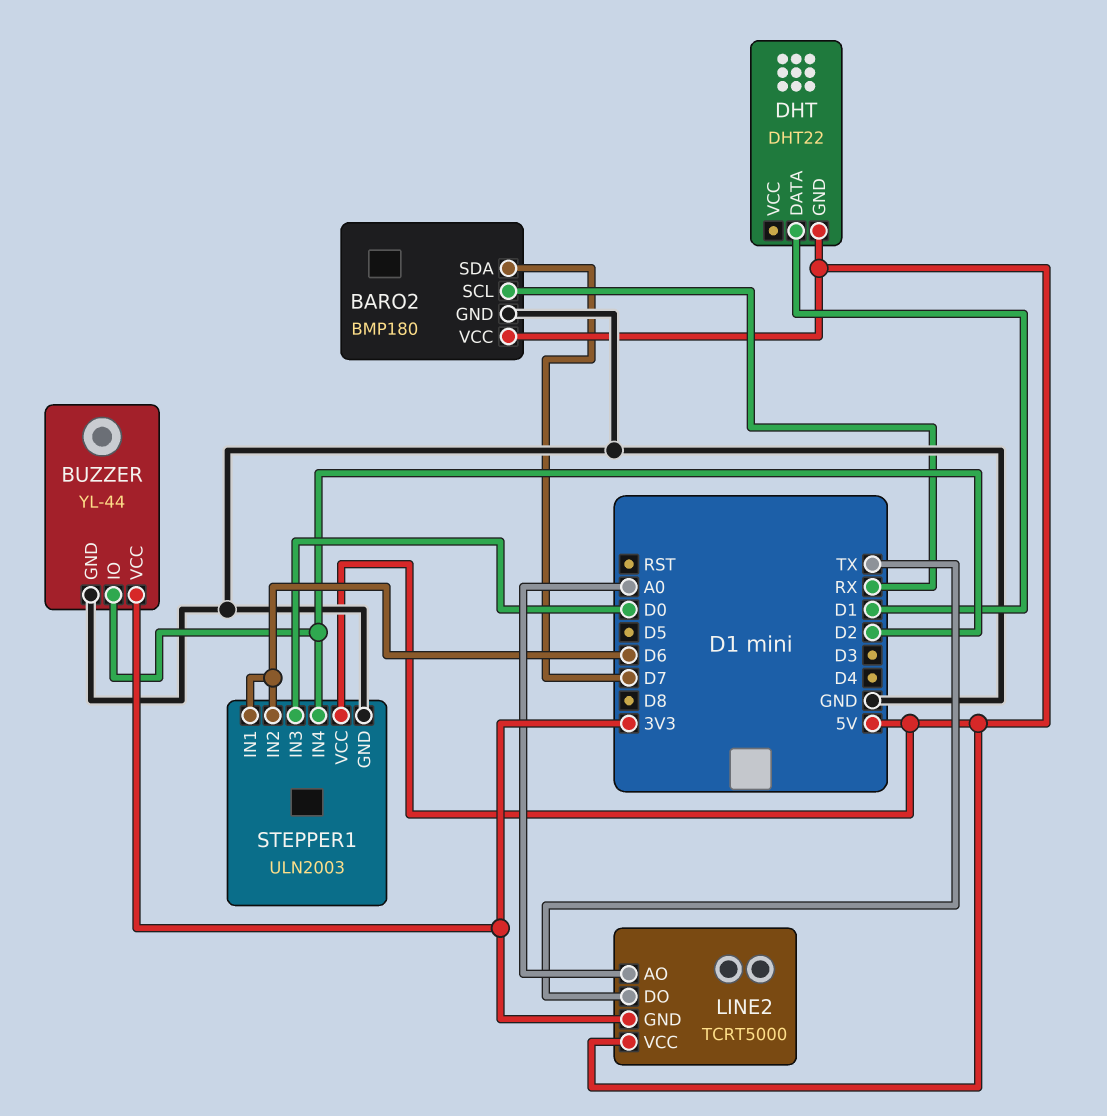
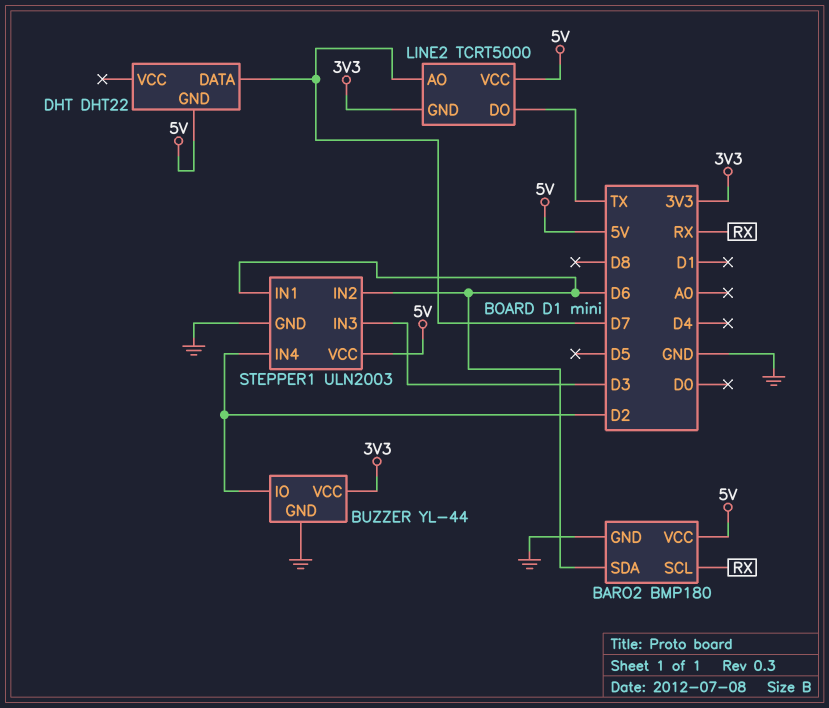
BARO2 pin SDA: D7 -> D6
DHT pin DATA: D1 -> D7
LINE2 pin AO: A0 -> D7
STEPPER1 pin IN3: D0 -> D3

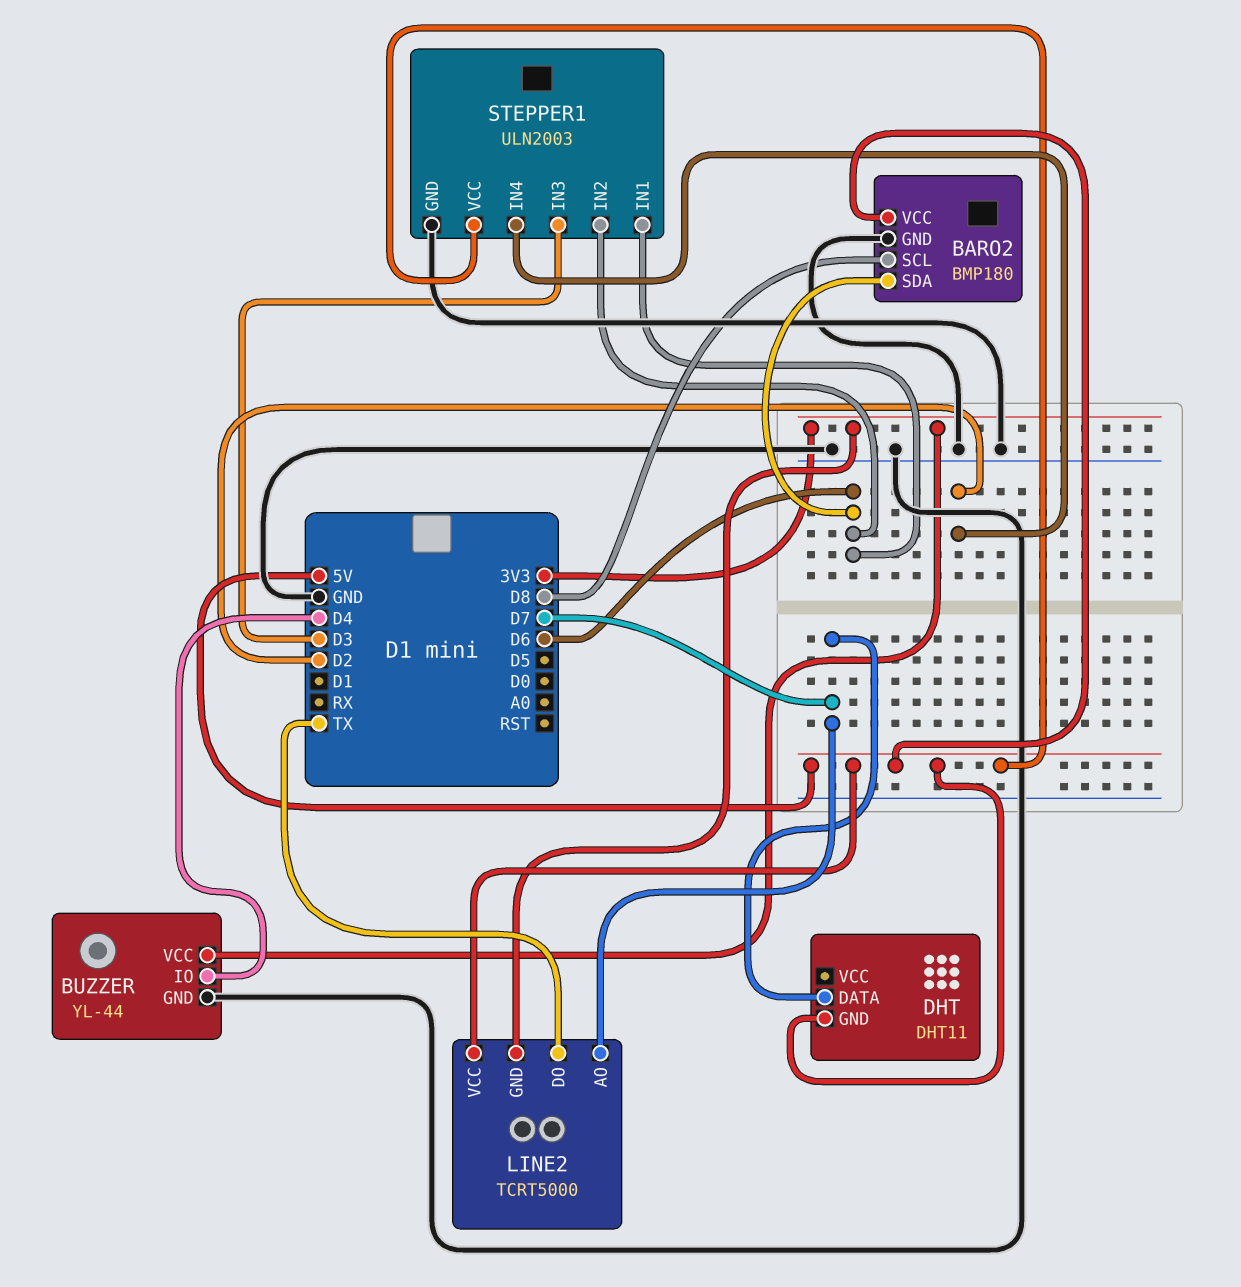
BARO2 pin SCL: RX -> D8
BUZZER pin IO: D2 -> D4
DHT: DHT22 -> DHT11

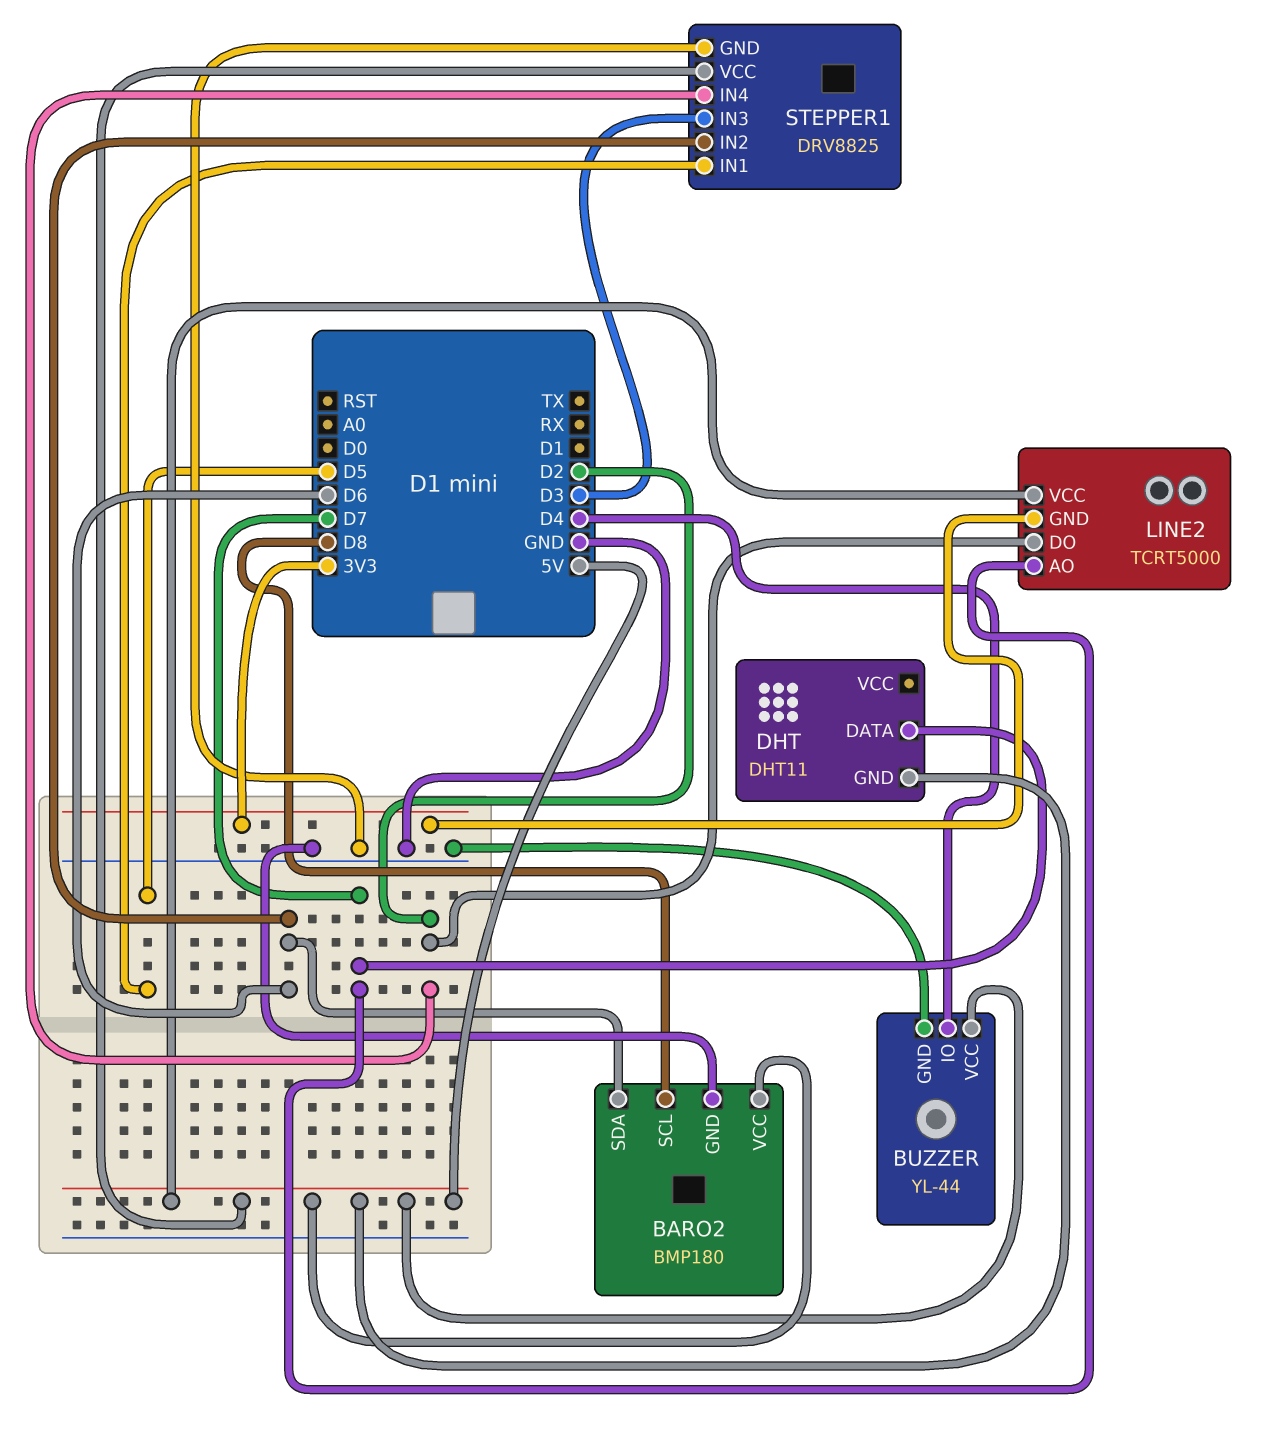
BUZZER pin VCC: 3V3 -> 5V
LINE2 pin DO: TX -> D2
STEPPER1: ULN2003 -> DRV8825
STEPPER1 pin IN1: D6 -> D5

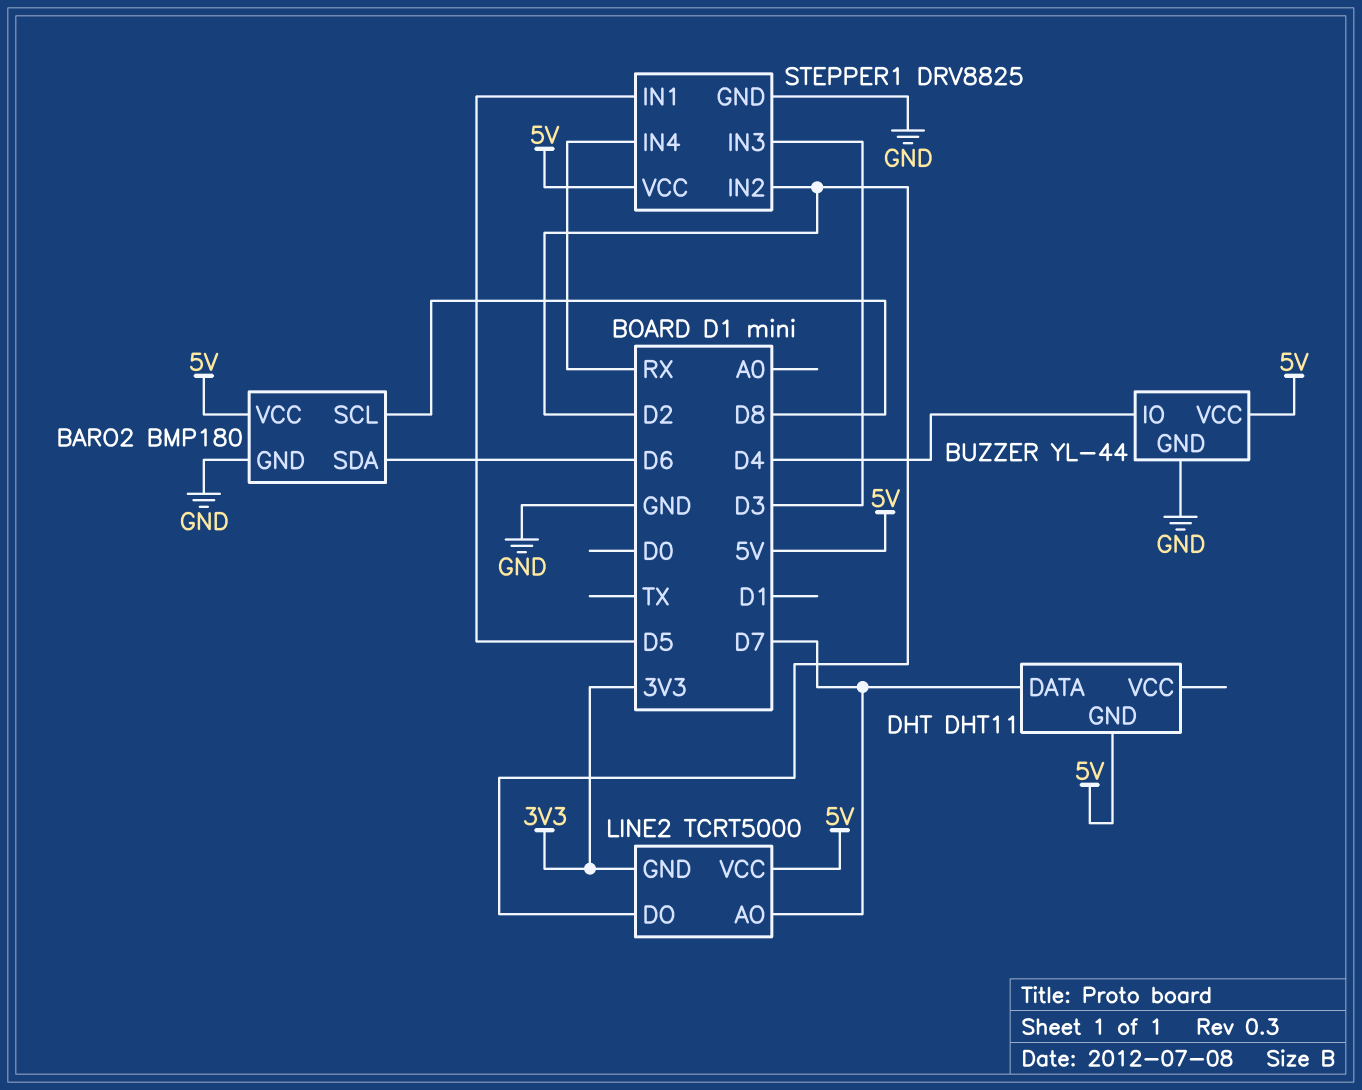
STEPPER1 pin IN2: D6 -> D2
STEPPER1 pin IN4: D2 -> RX

